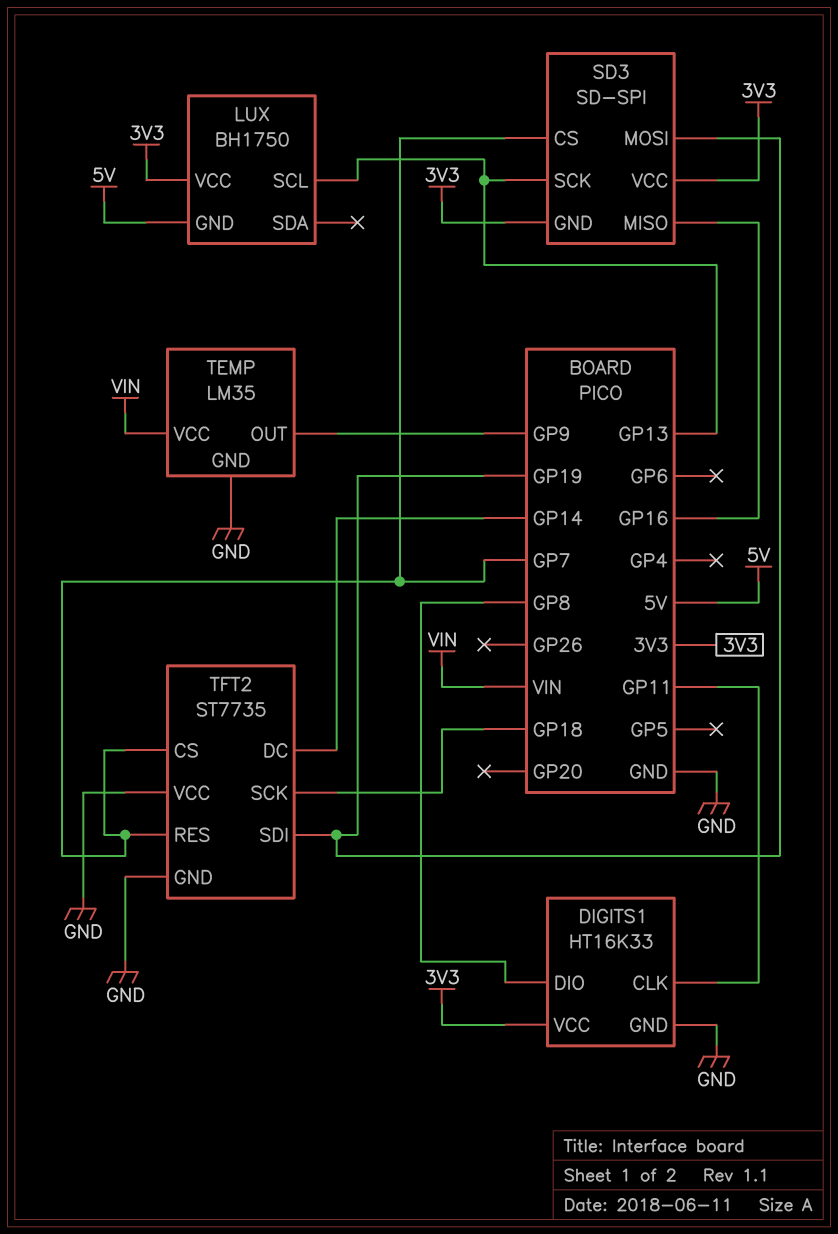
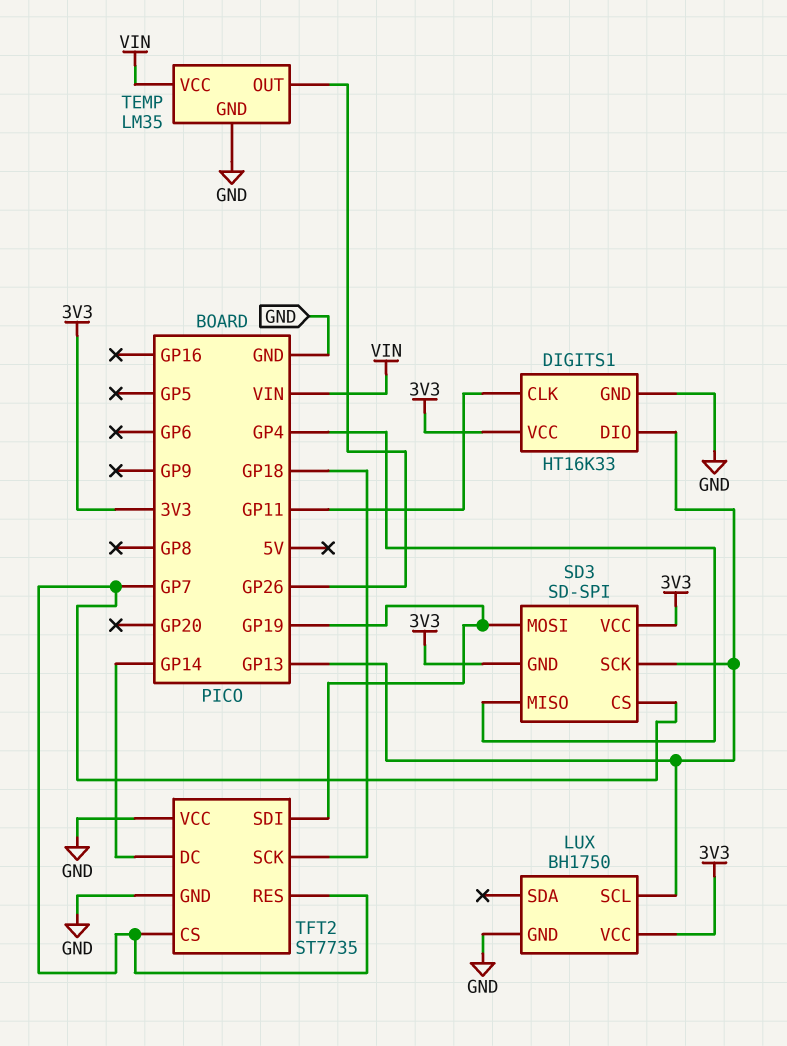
DIGITS1 pin DIO: GP8 -> GP13
LUX pin GND: 5V -> GND
SD3 pin MISO: GP16 -> GP4
TEMP pin OUT: GP9 -> GP26

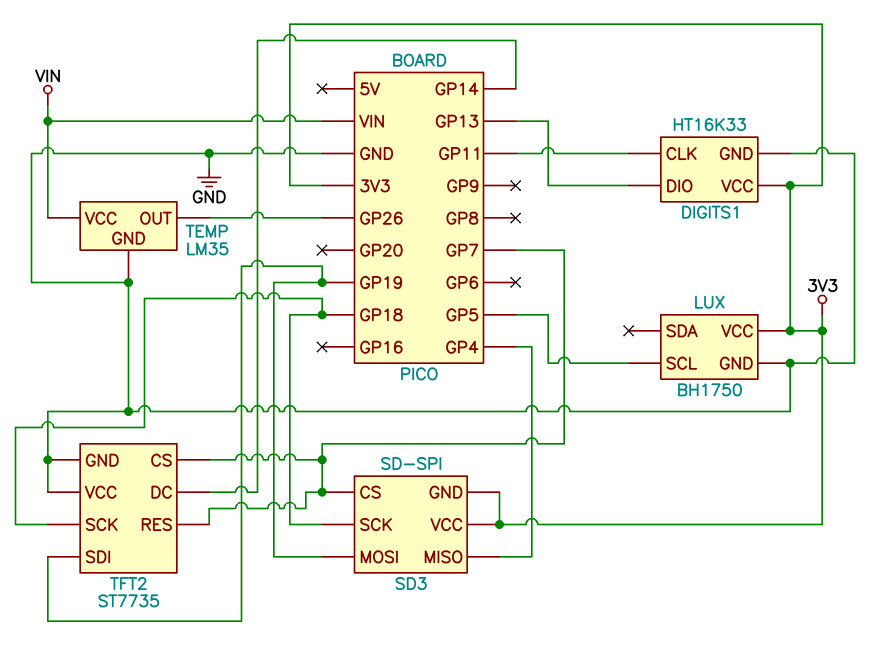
LUX pin SCL: GP13 -> GP5
SD3 pin SCK: GP13 -> GP18

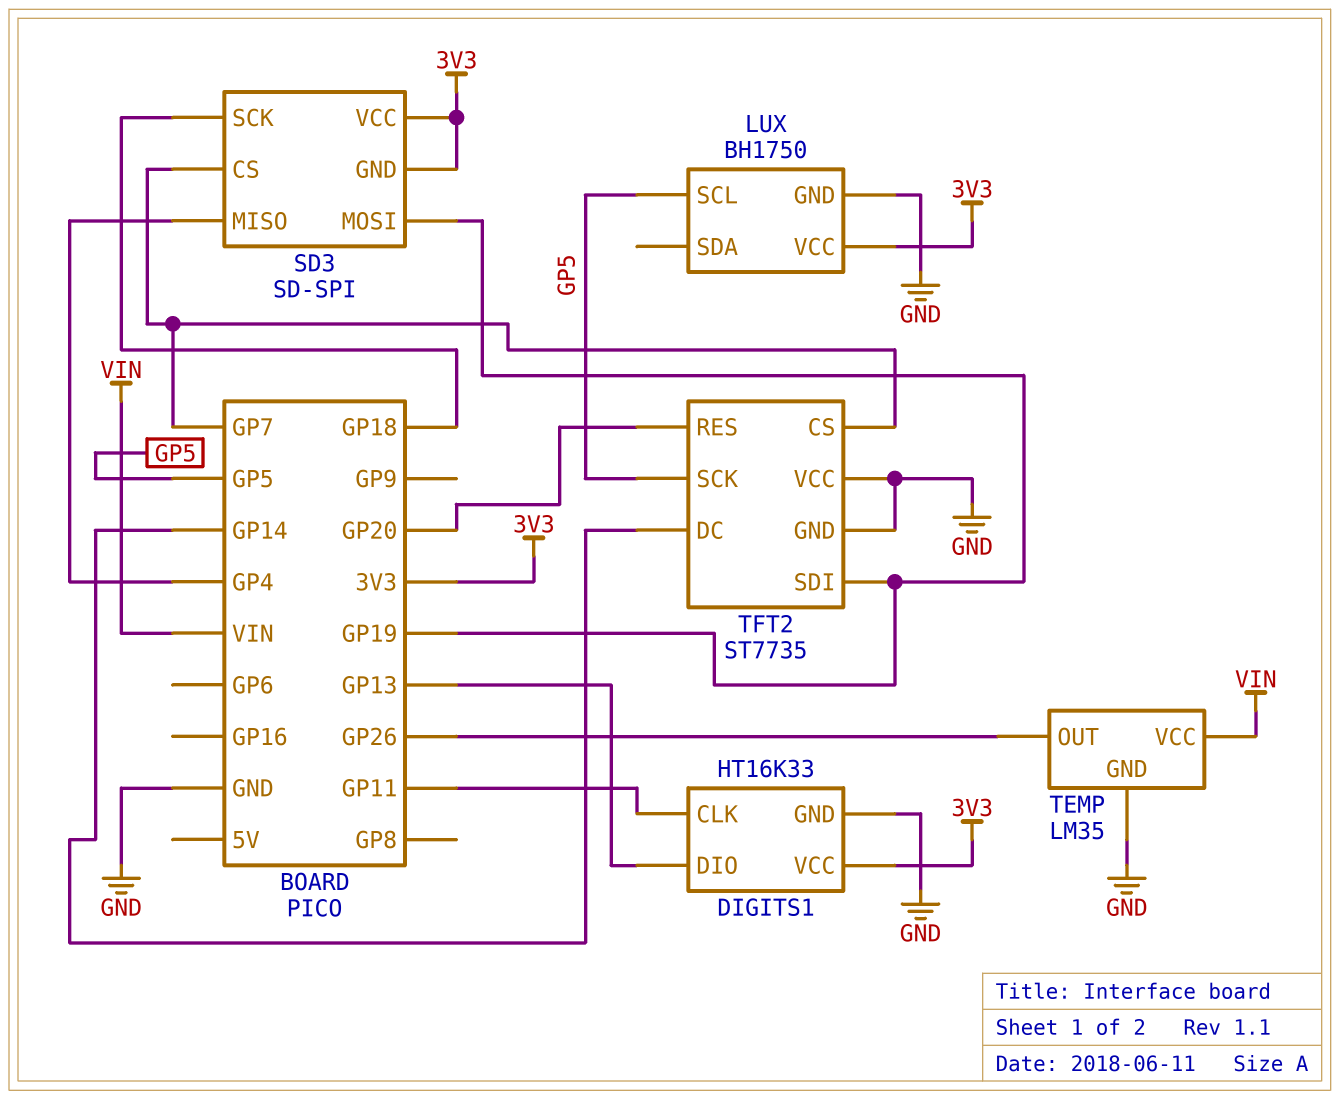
TFT2 pin RES: GP7 -> GP20
TFT2 pin SCK: GP18 -> GP5

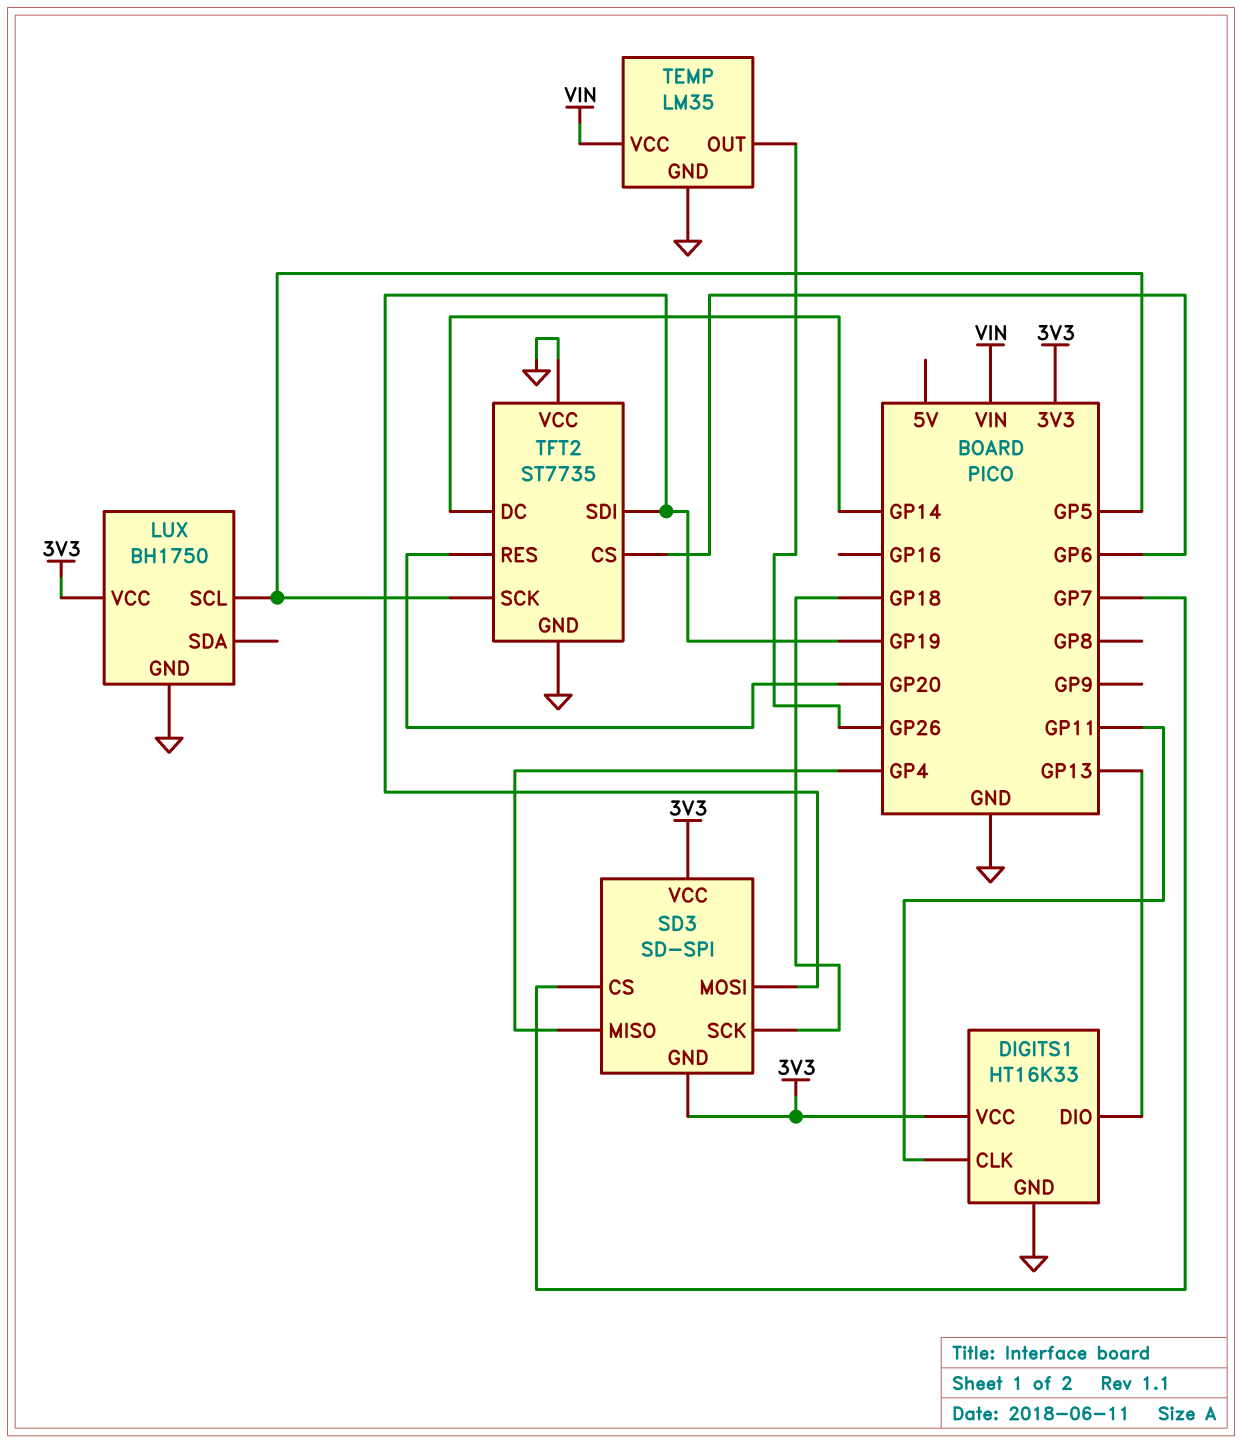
TFT2 pin CS: GP7 -> GP6

